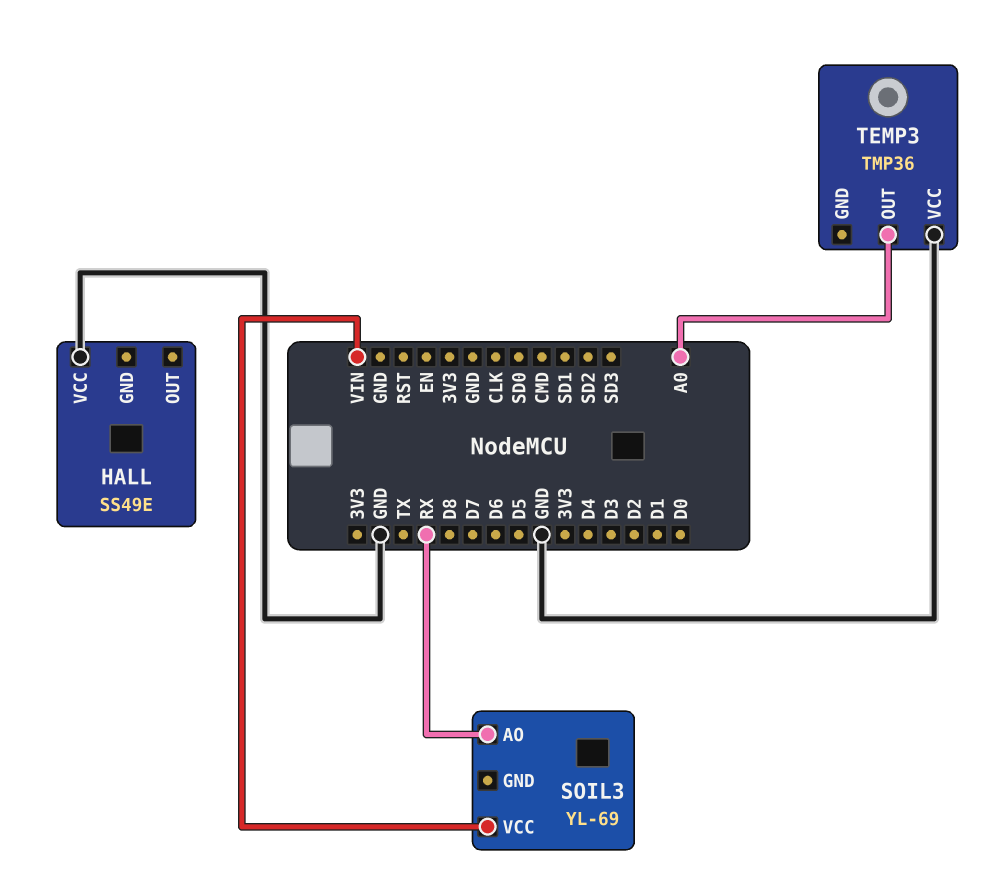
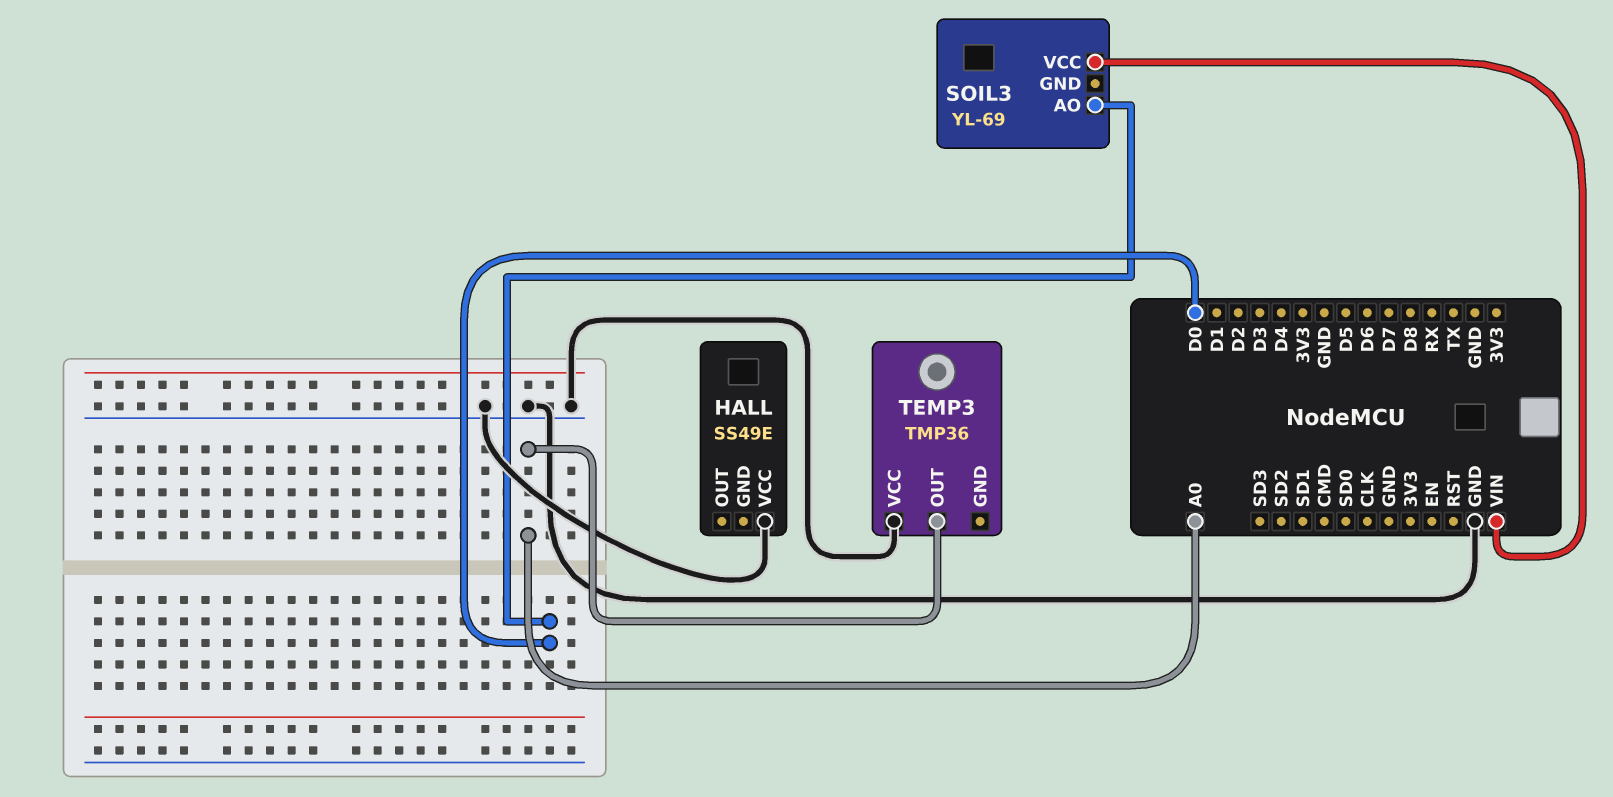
SOIL3 pin AO: RX -> D0

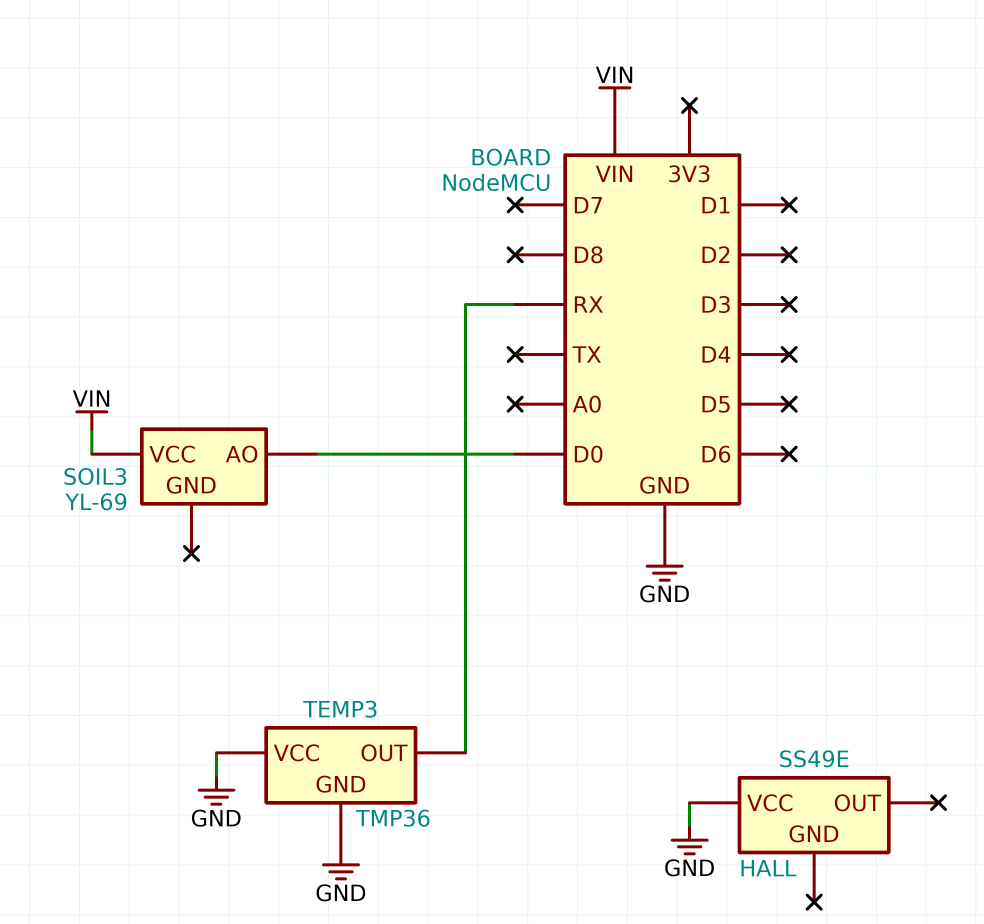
TEMP3 pin GND: none -> GND
TEMP3 pin OUT: A0 -> RX

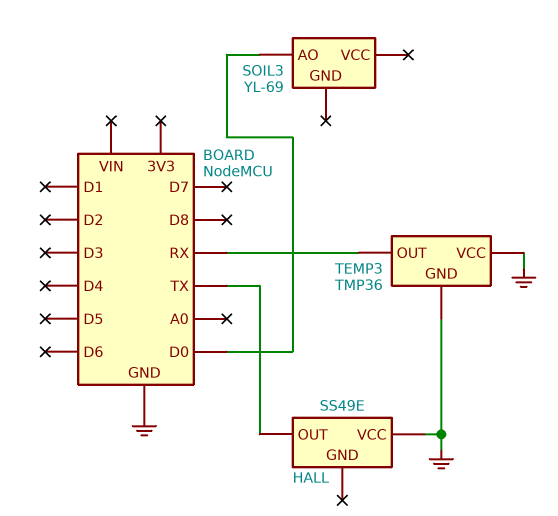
HALL pin OUT: none -> TX
SOIL3 pin VCC: VIN -> none

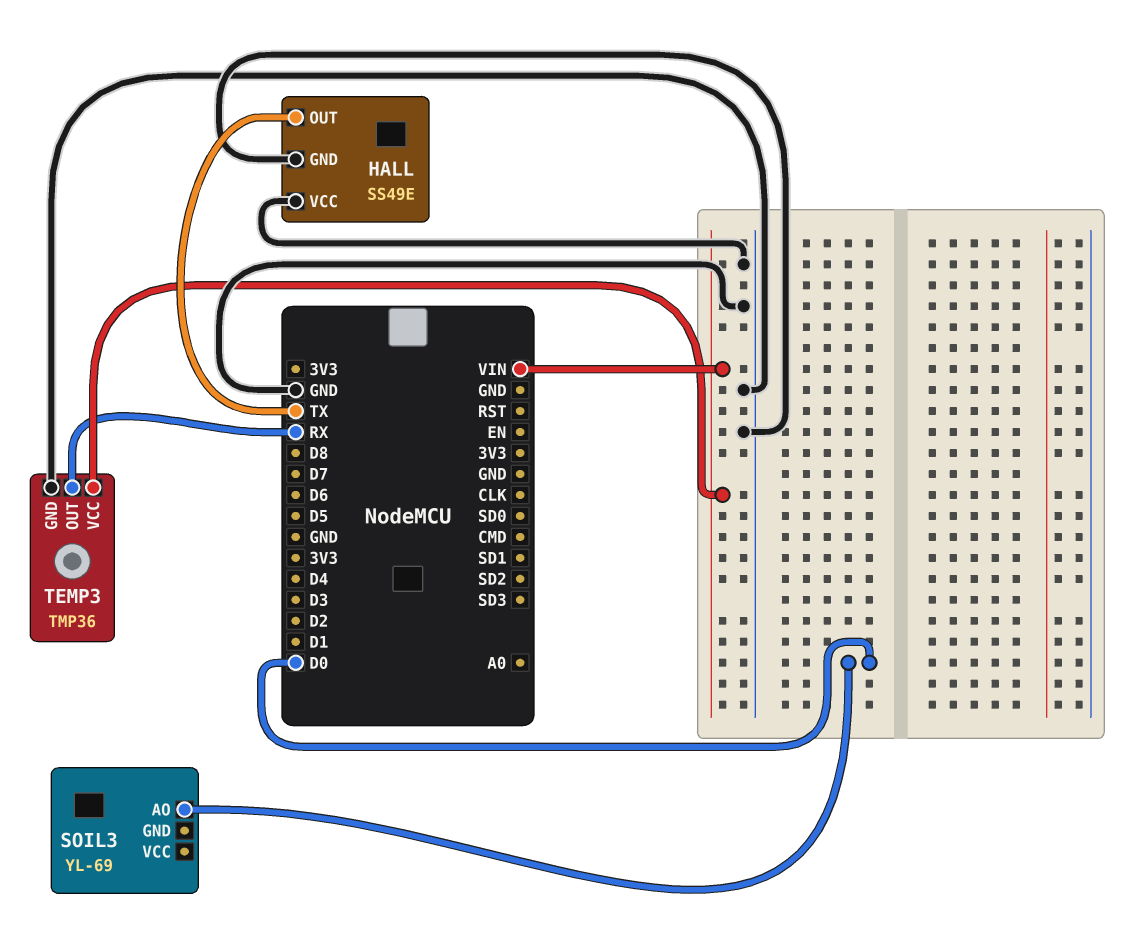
HALL pin GND: none -> GND
TEMP3 pin VCC: GND -> VIN

